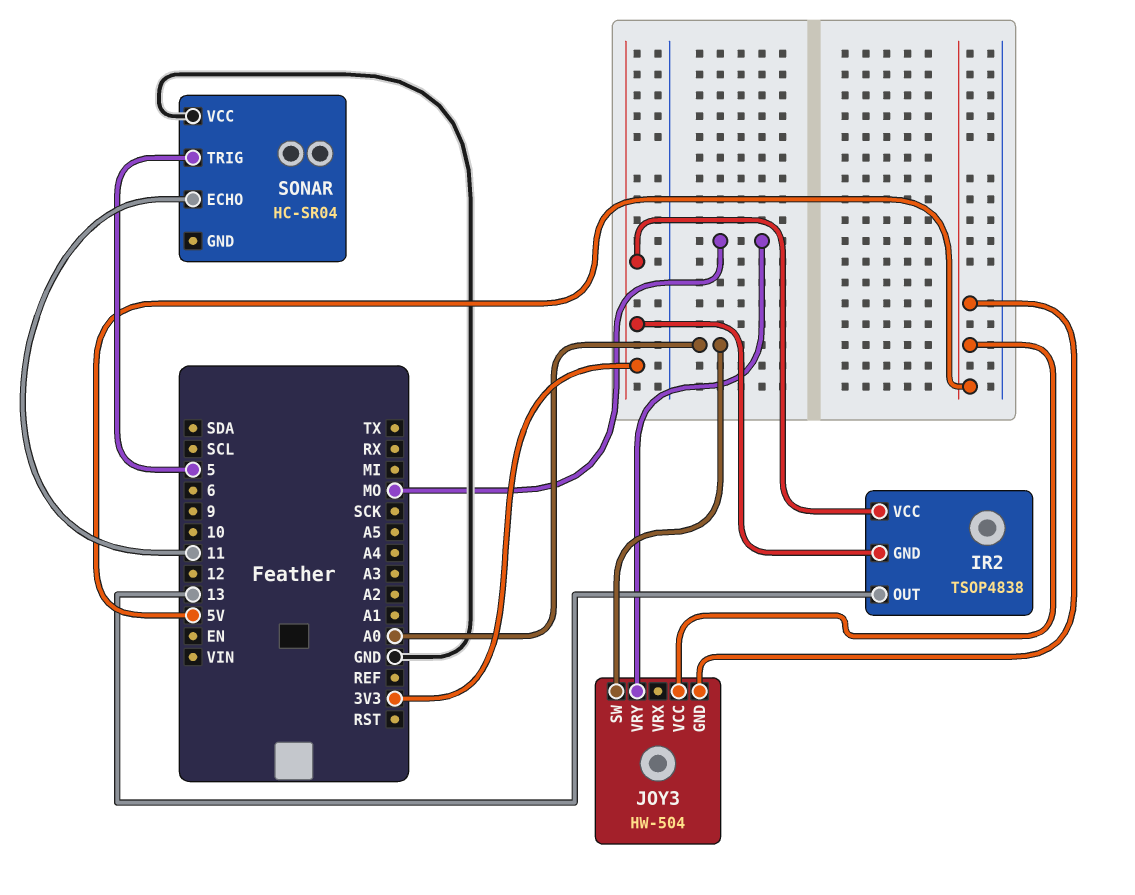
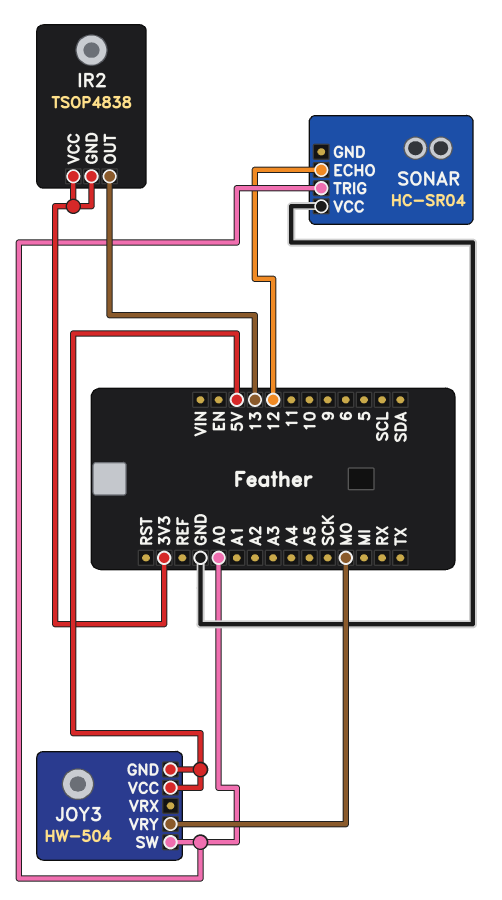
SONAR pin ECHO: 11 -> 12
SONAR pin TRIG: 5 -> A0

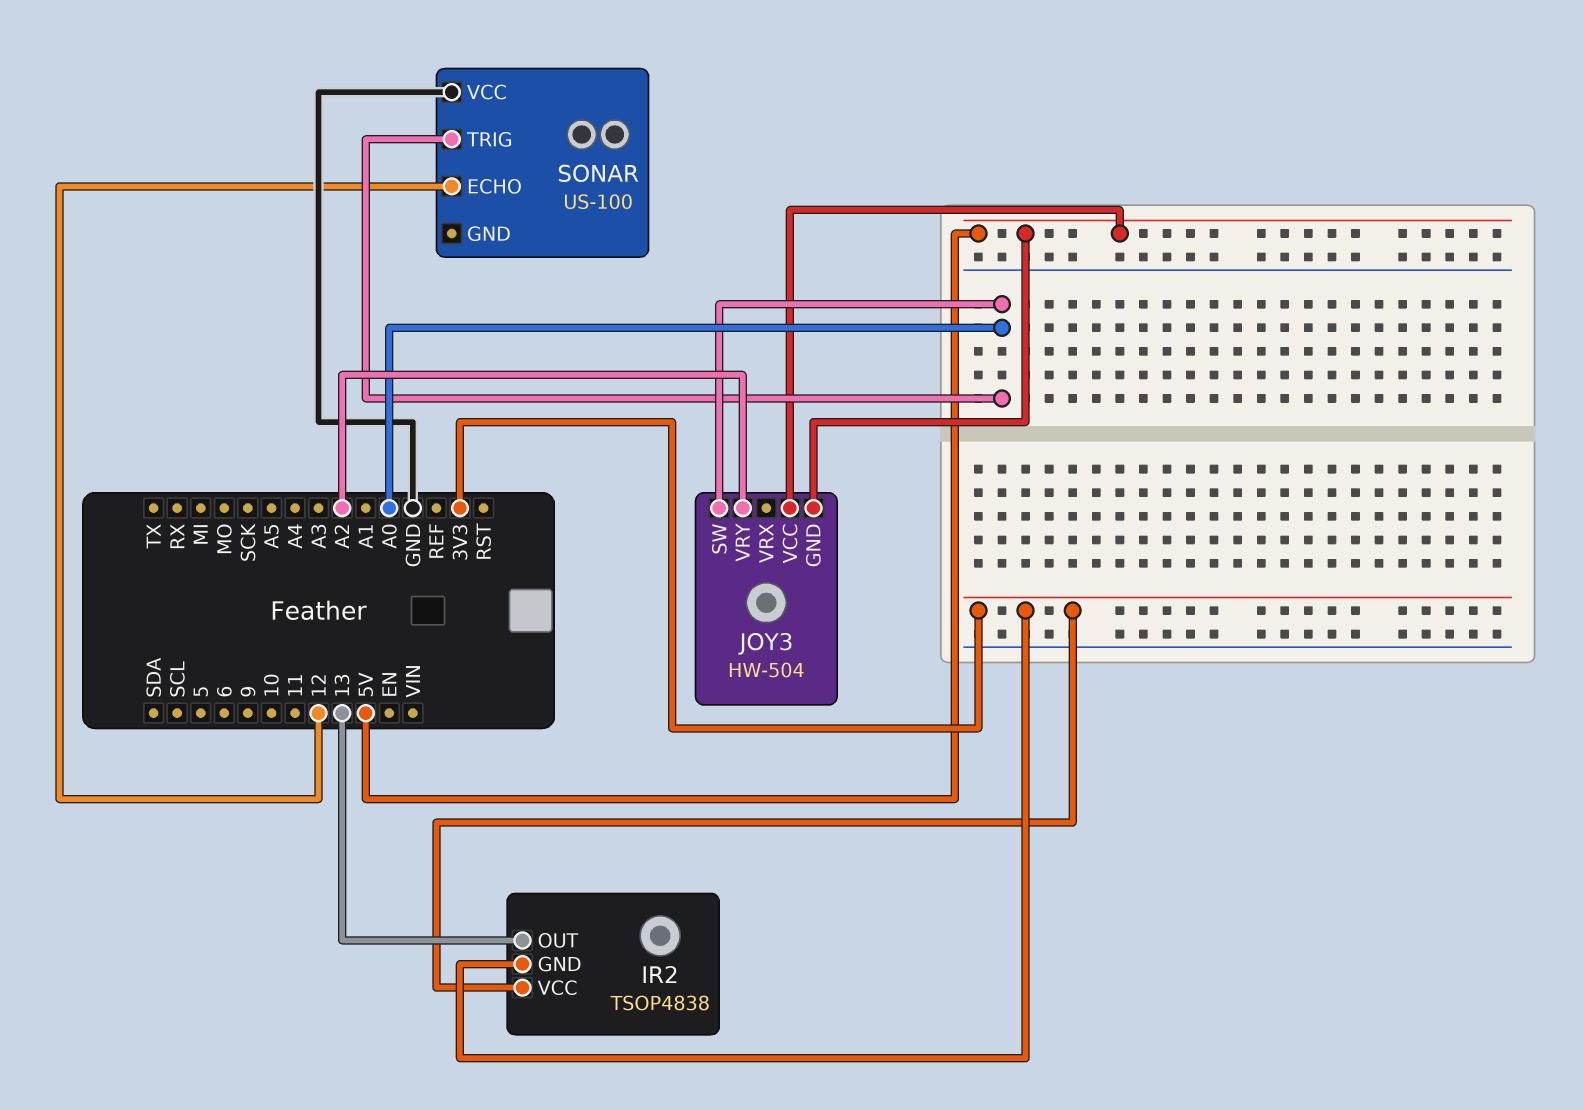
JOY3 pin VRY: MO -> A2
SONAR: HC-SR04 -> US-100

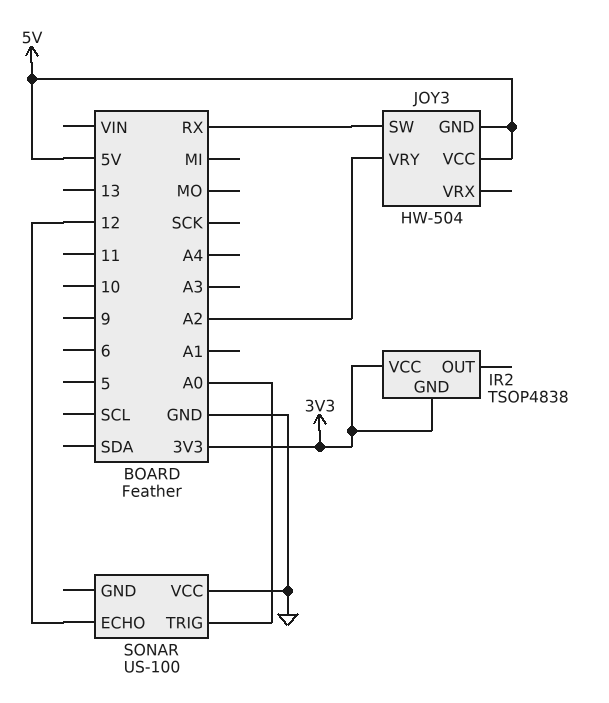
IR2 pin OUT: 13 -> none
JOY3 pin SW: A0 -> RX

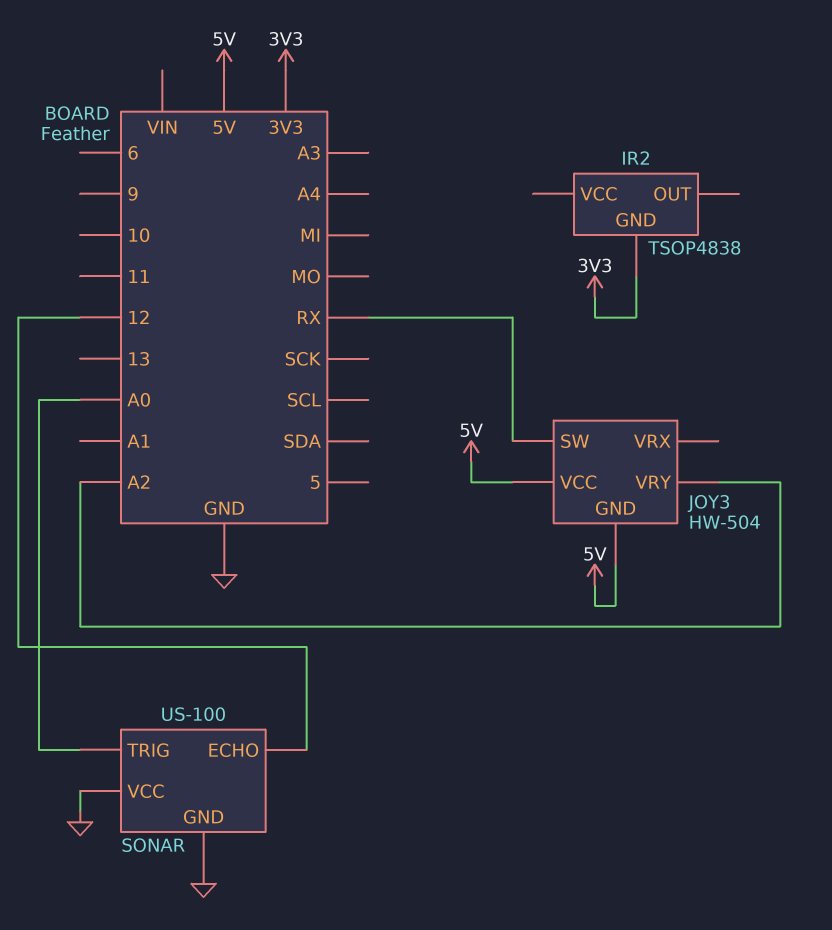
IR2 pin VCC: 3V3 -> none
SONAR pin GND: none -> GND

